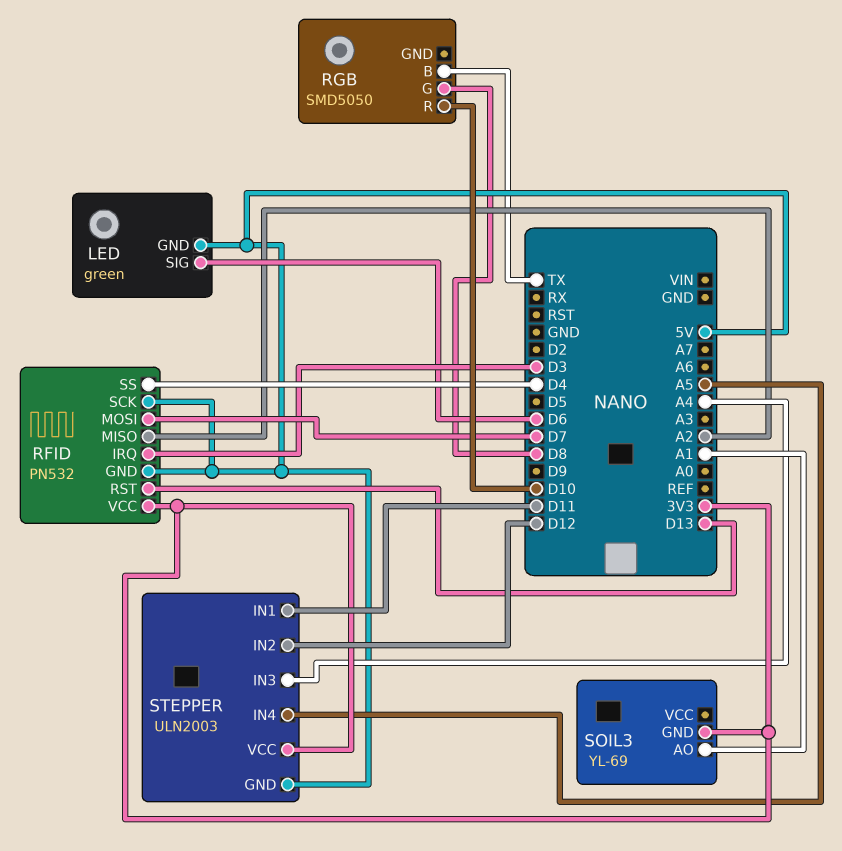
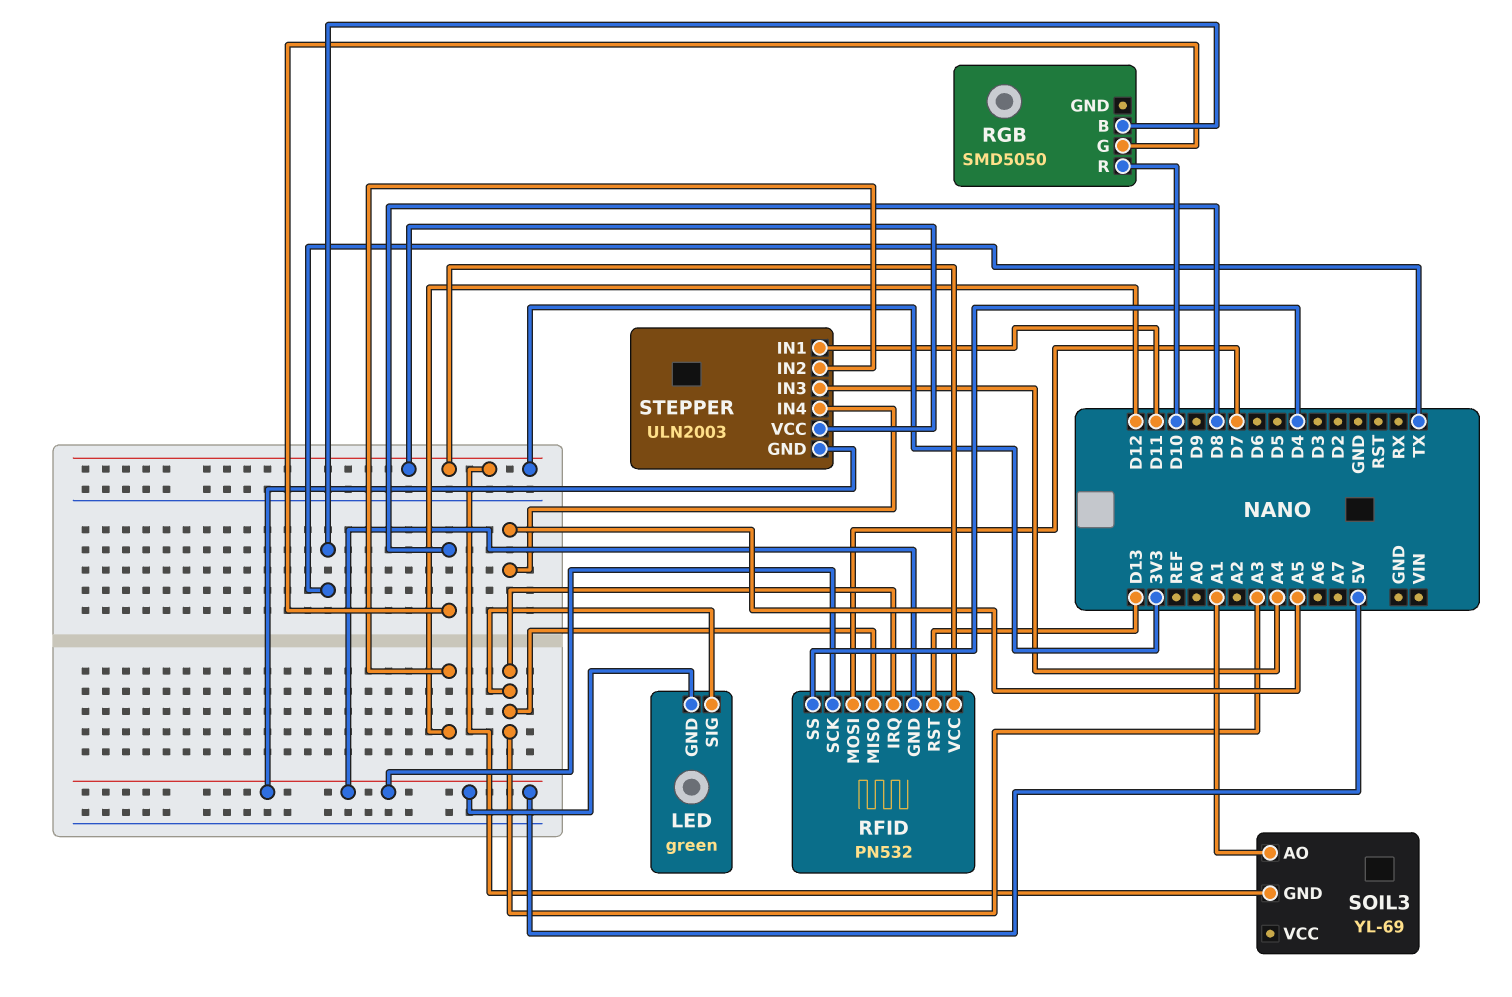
LED pin SIG: D6 -> A3
RFID pin IRQ: D3 -> A3
RFID pin MISO: A2 -> A3

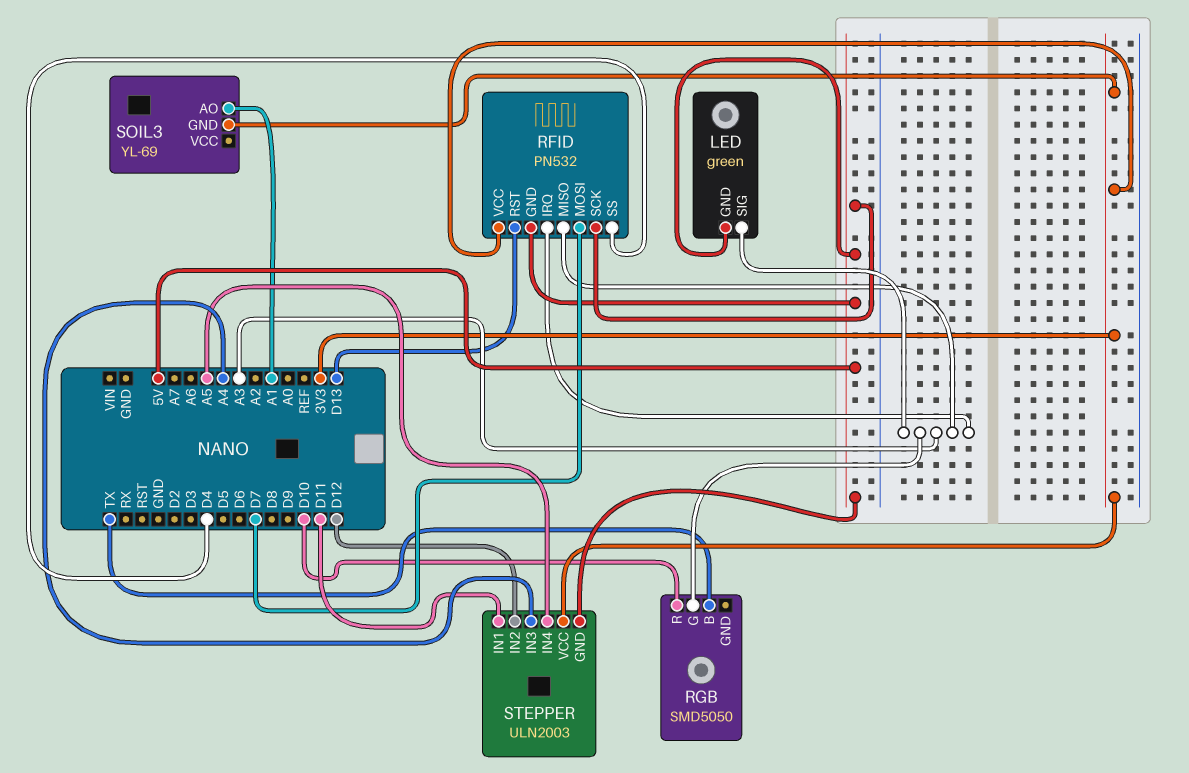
RGB pin G: D8 -> A3

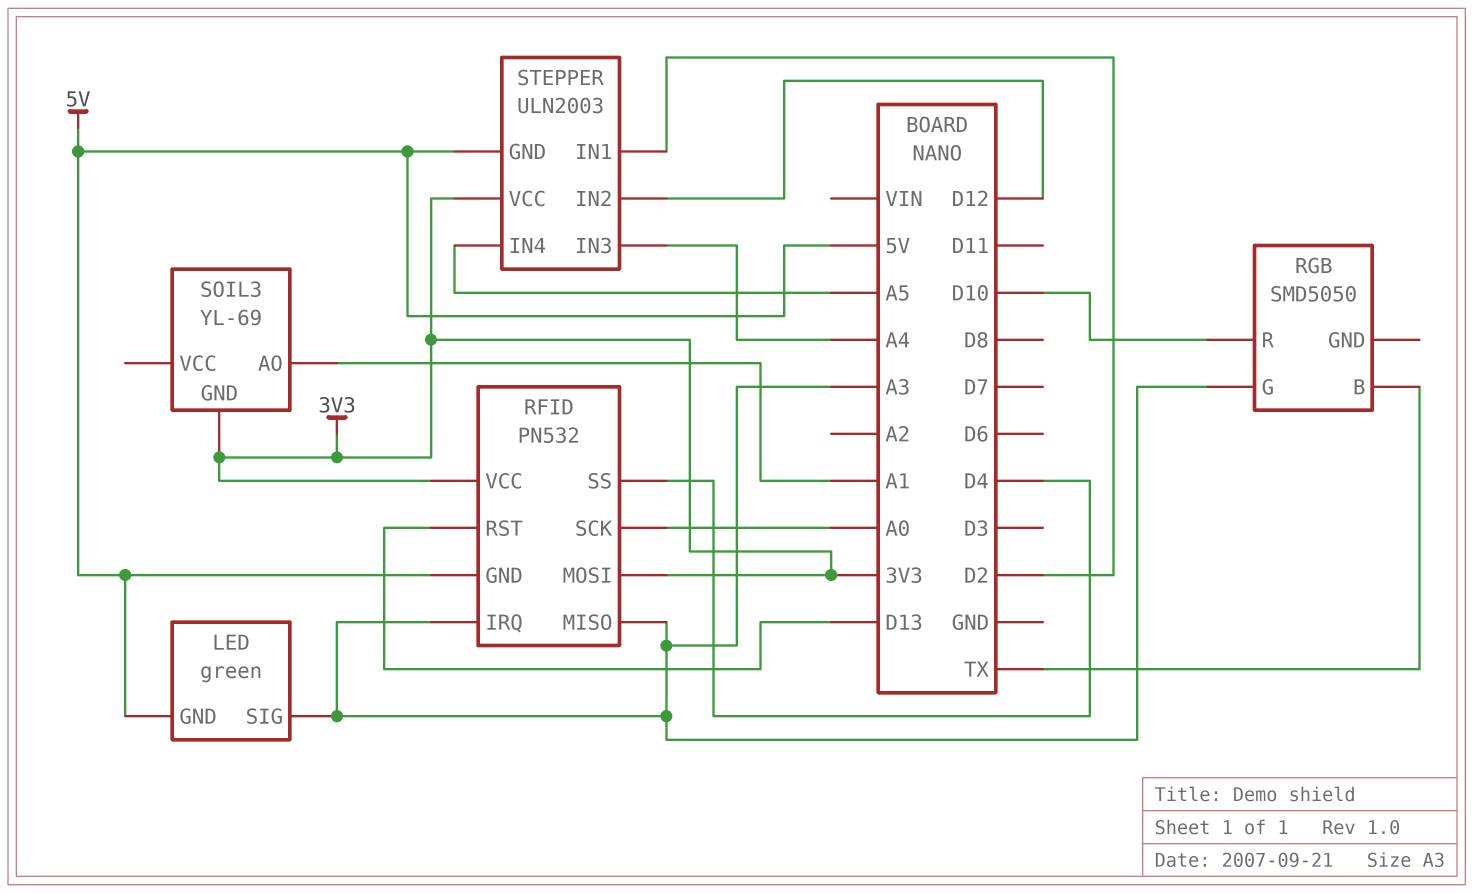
RFID pin MOSI: D7 -> 3V3
RFID pin SCK: 5V -> A0
STEPPER pin IN1: D11 -> D2

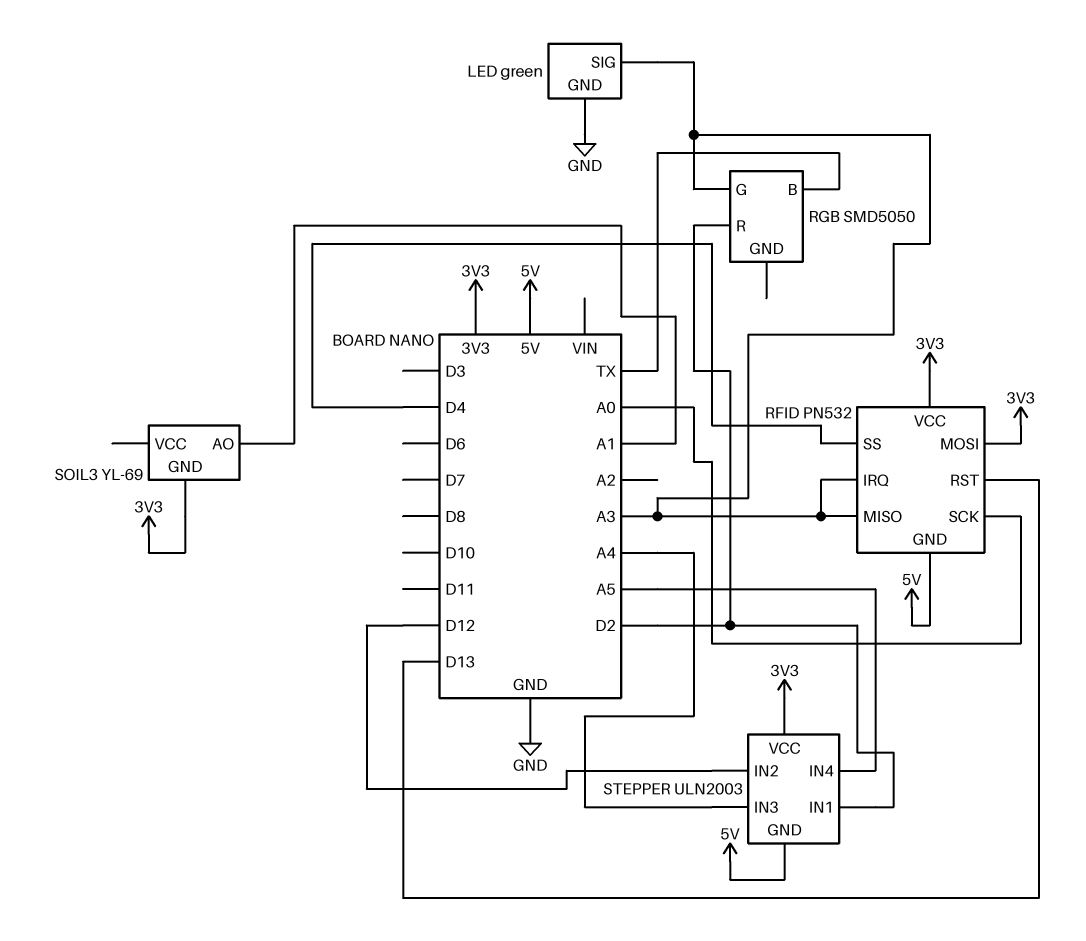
LED pin GND: 5V -> GND
RGB pin R: D10 -> D2

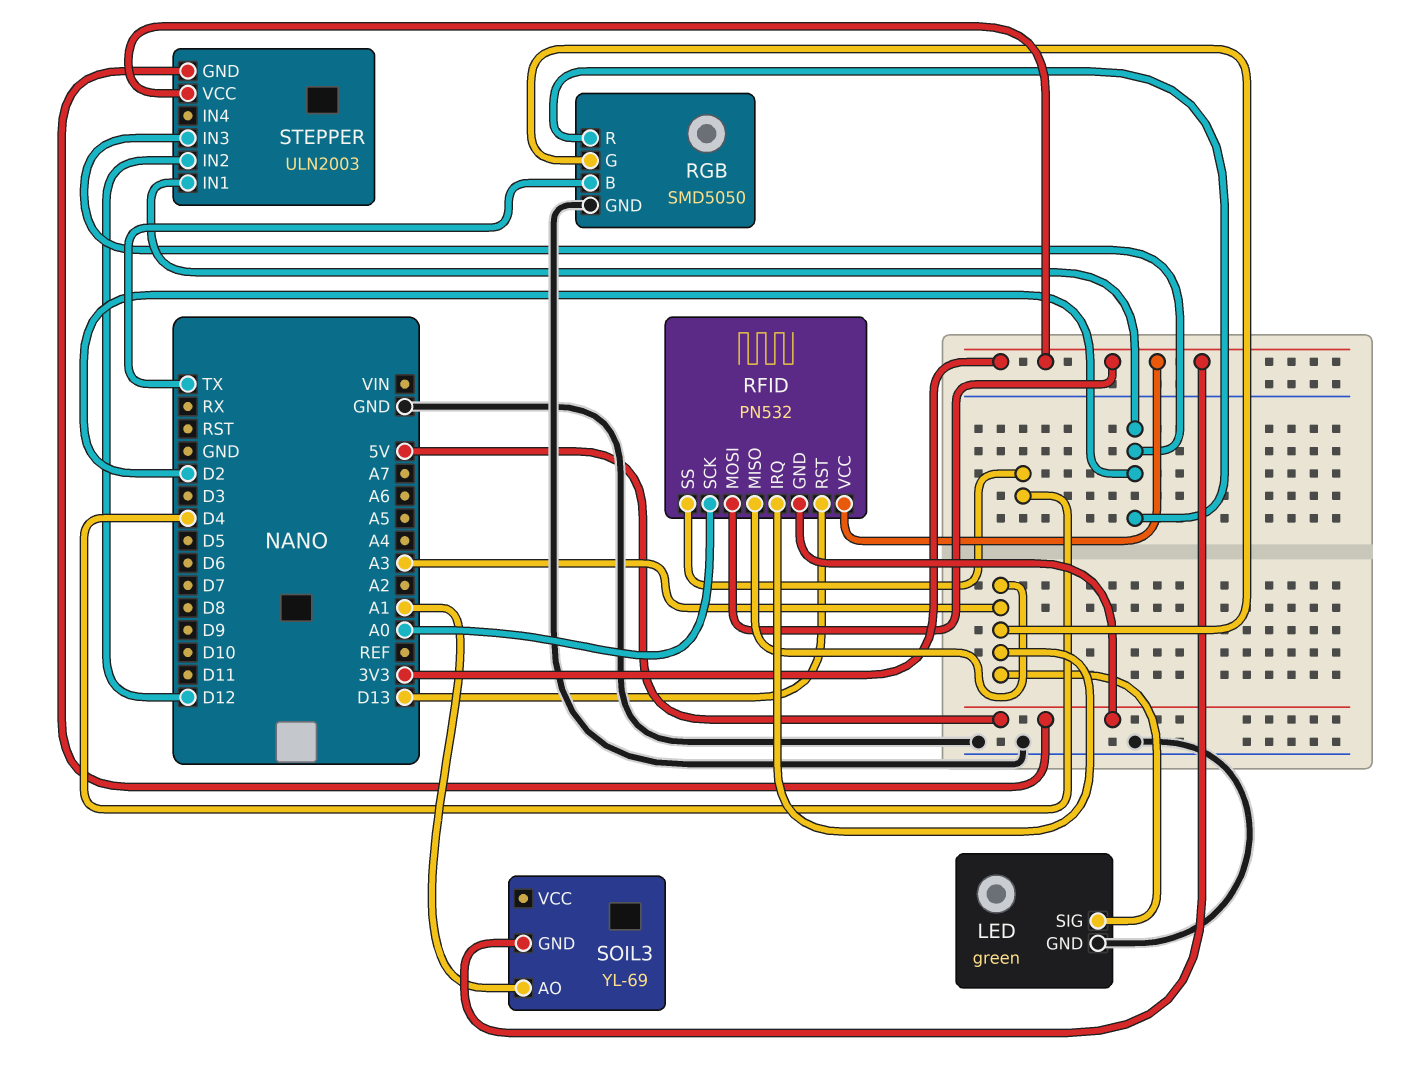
RGB pin GND: none -> GND
STEPPER pin IN3: A4 -> D2
STEPPER pin IN4: A5 -> none

